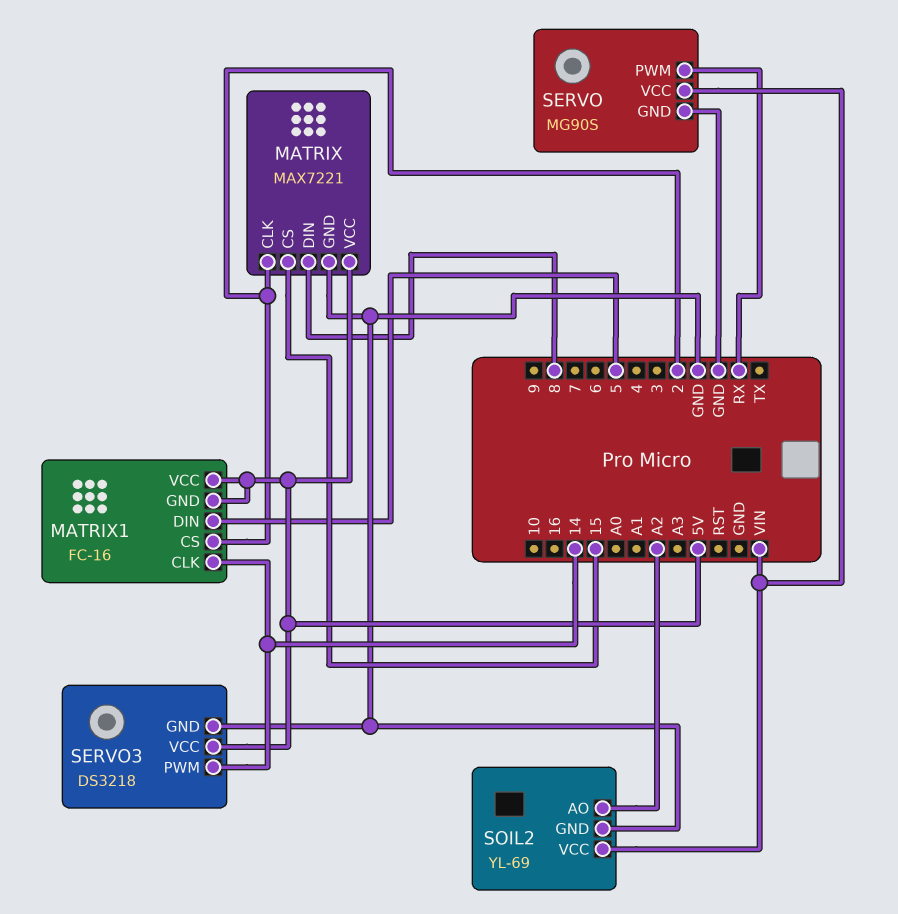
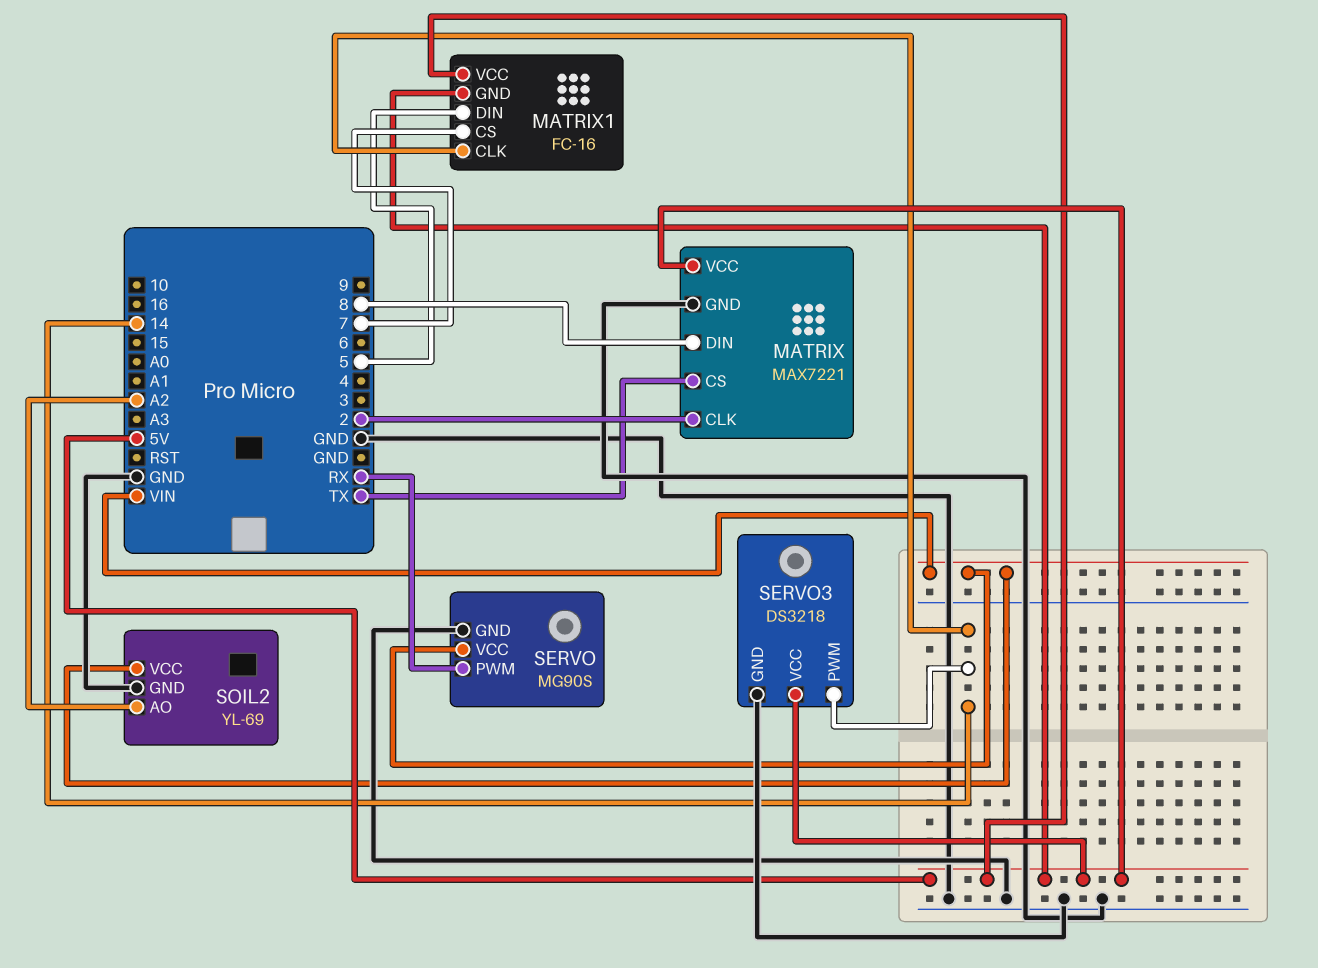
MATRIX pin CS: 15 -> TX
MATRIX1 pin CS: 2 -> 7

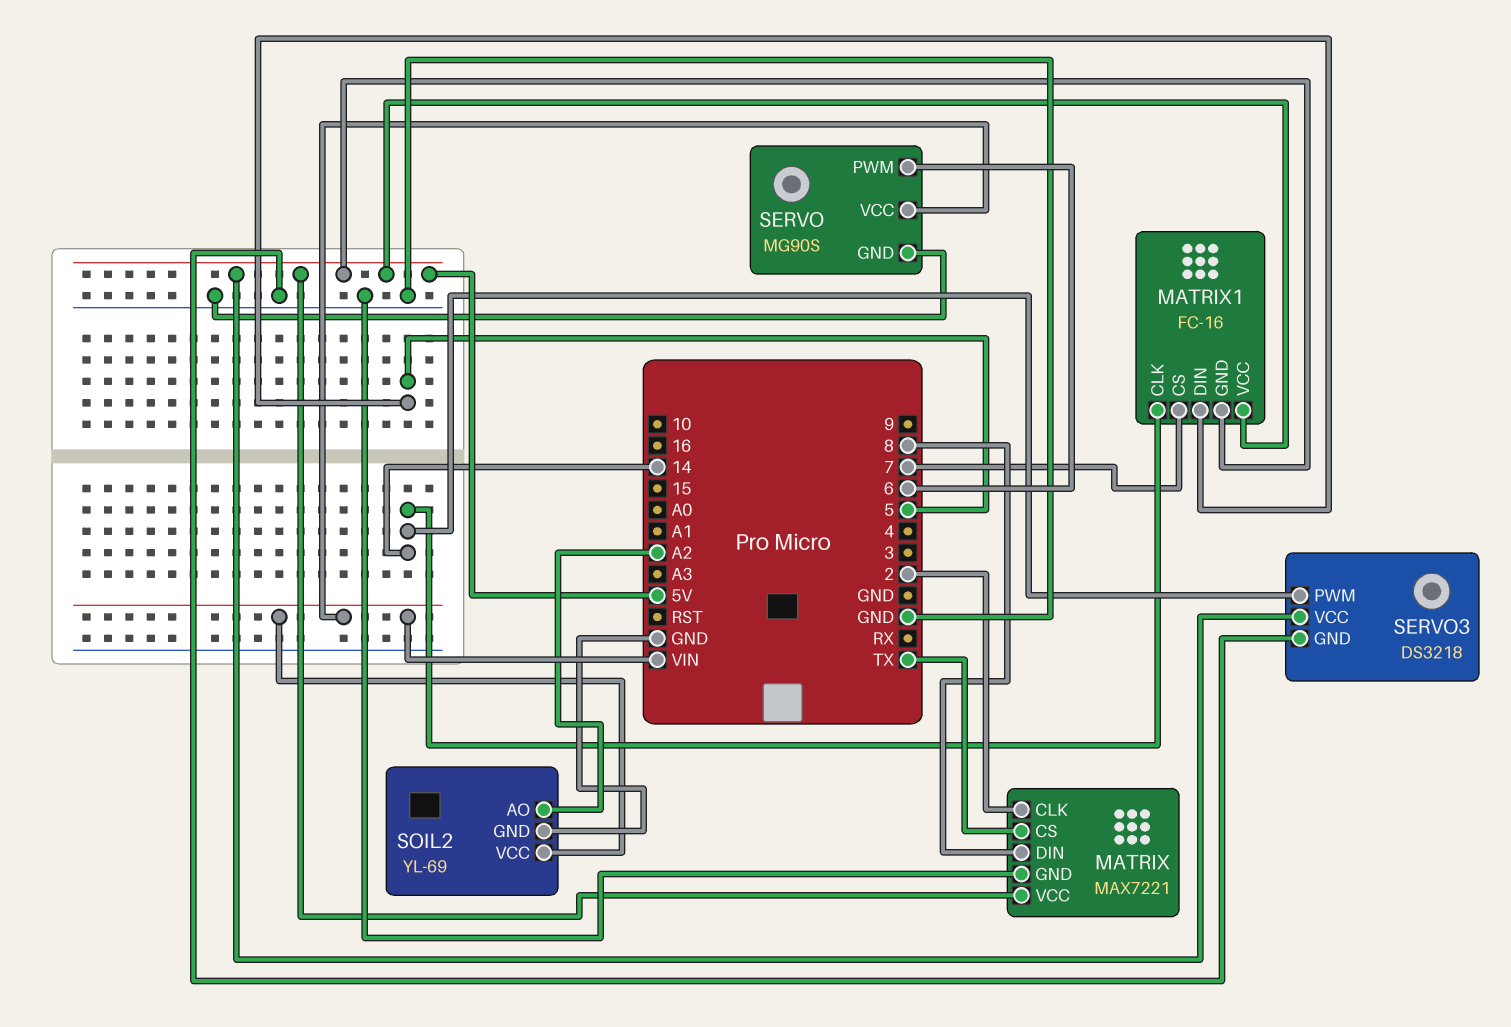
SERVO pin PWM: RX -> 6

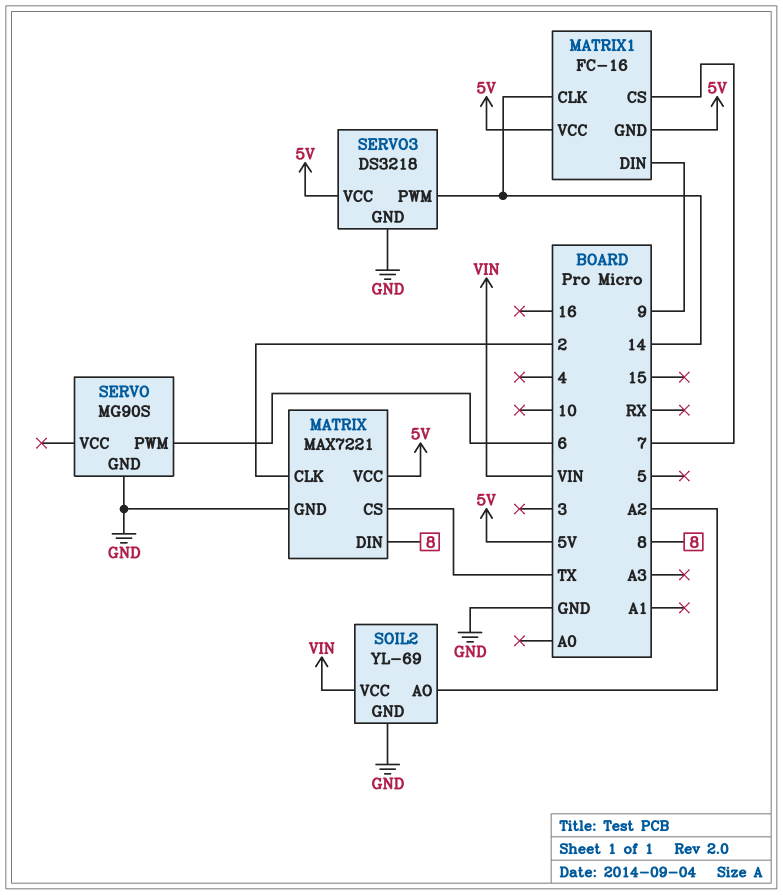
MATRIX1 pin DIN: 5 -> 9
SERVO pin VCC: VIN -> none

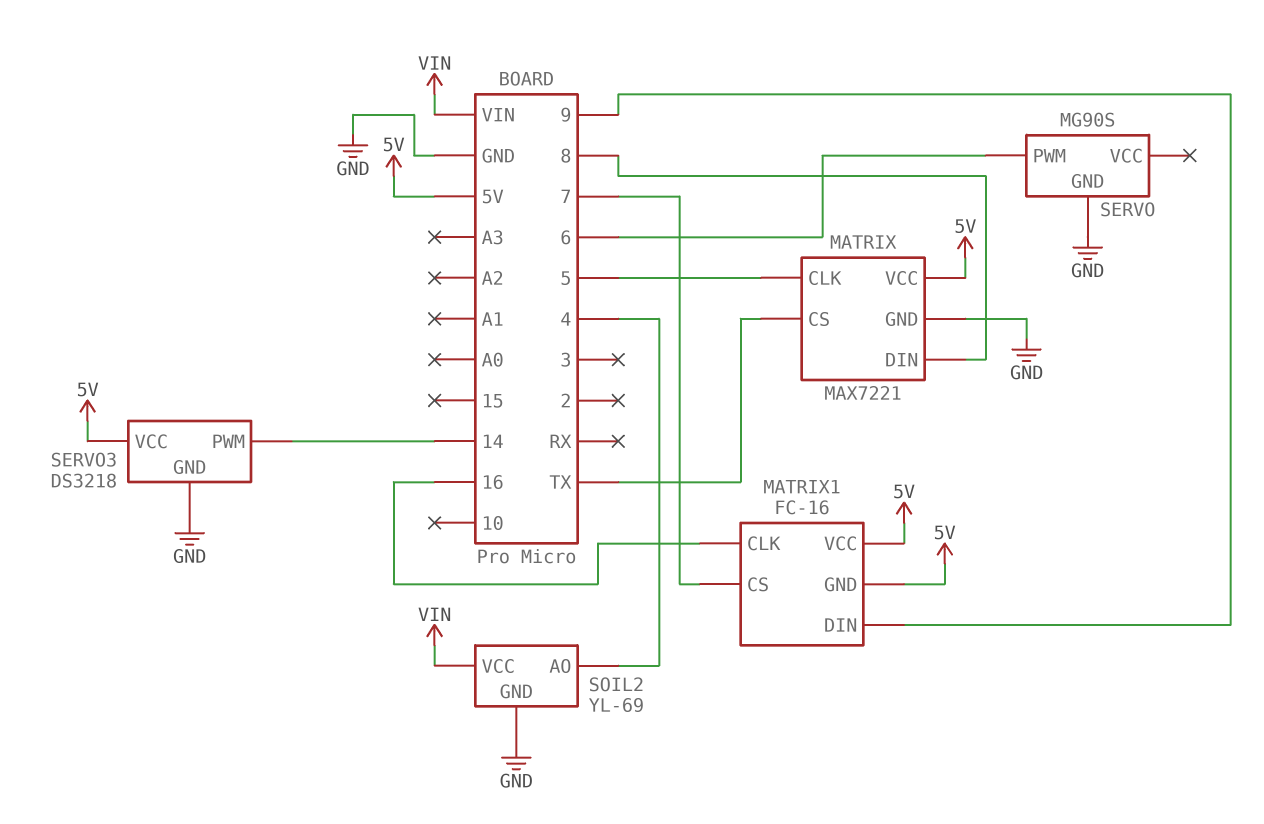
MATRIX pin CLK: 2 -> 5
MATRIX1 pin CLK: 14 -> 16
SOIL2 pin AO: A2 -> 4

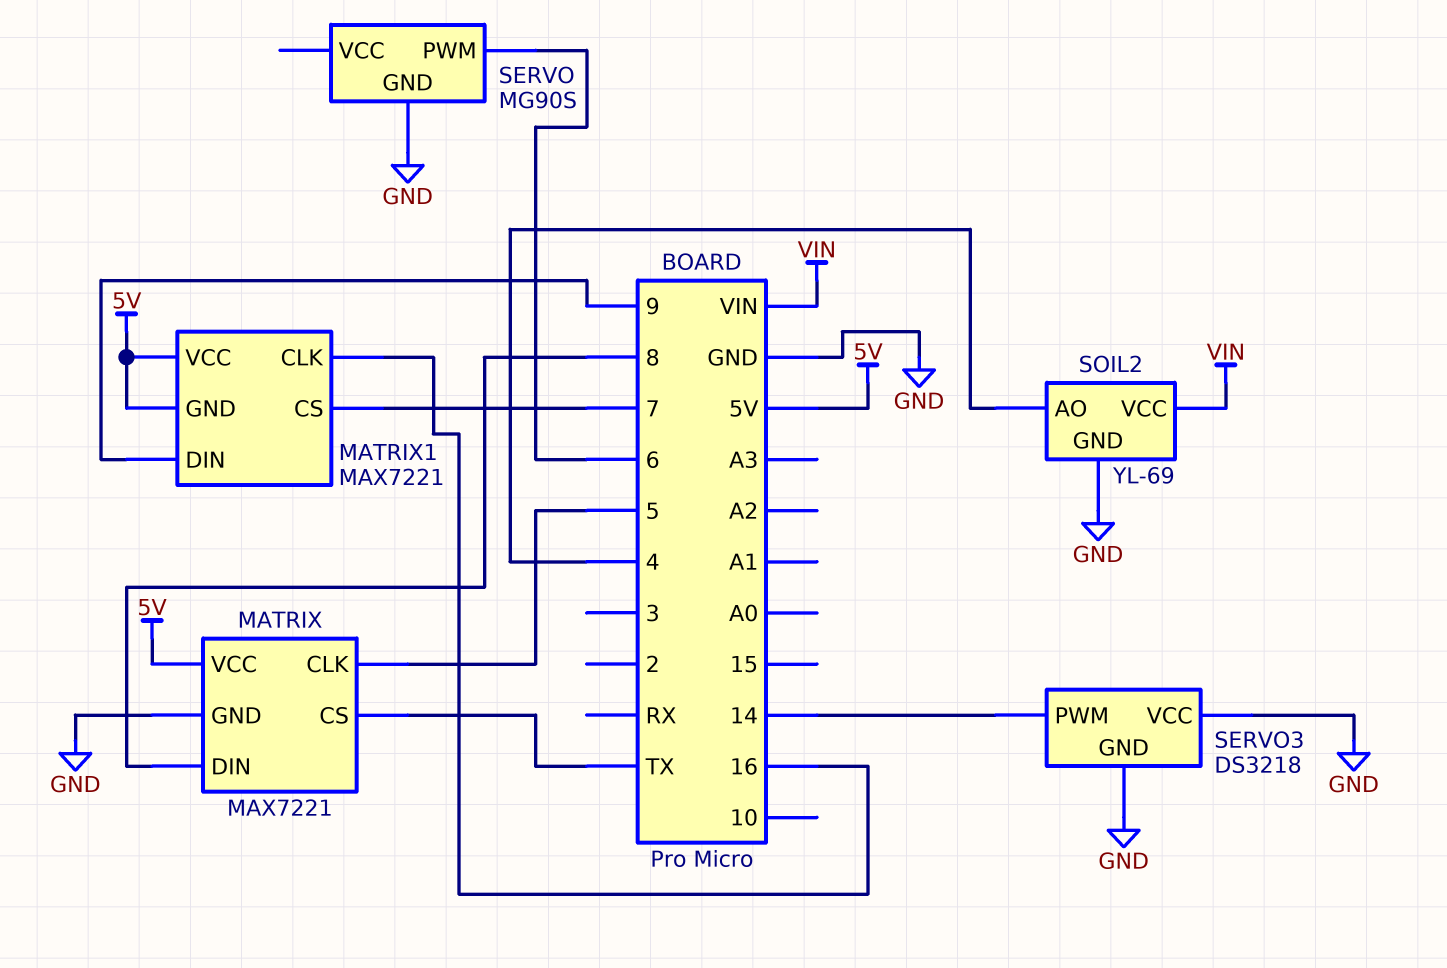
MATRIX1: FC-16 -> MAX7221
SERVO3 pin VCC: 5V -> GND

